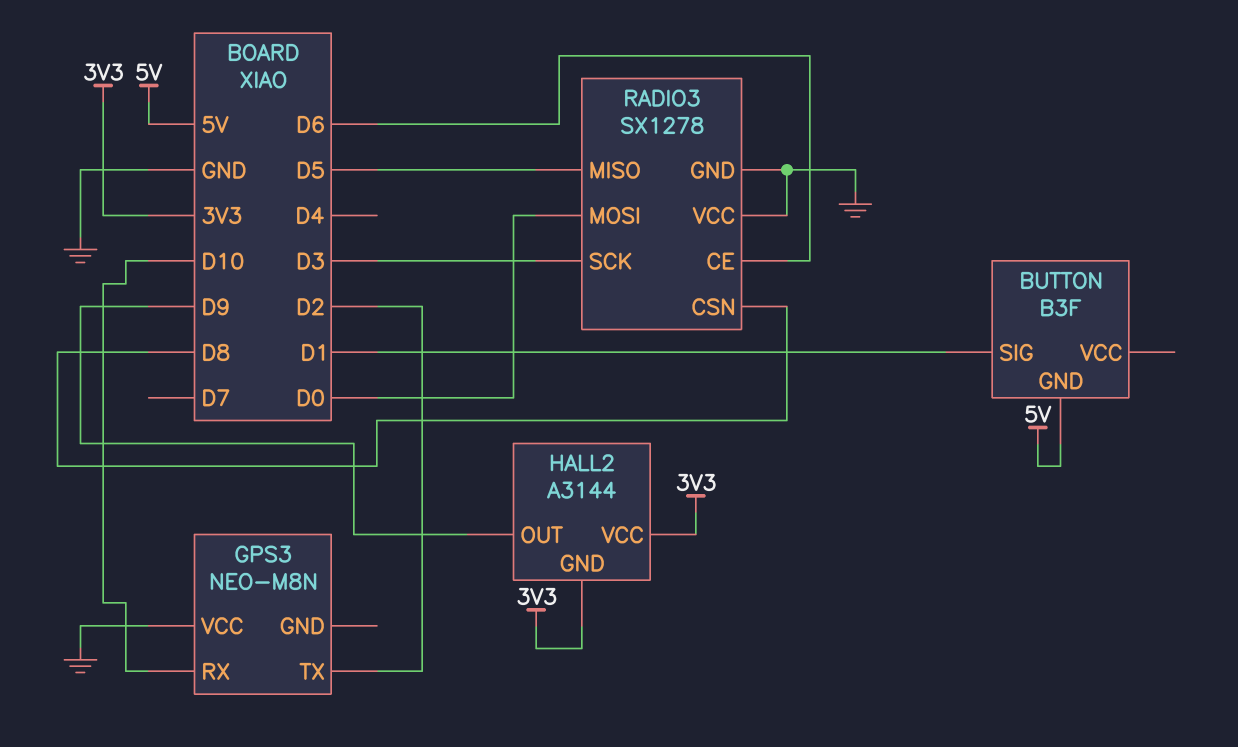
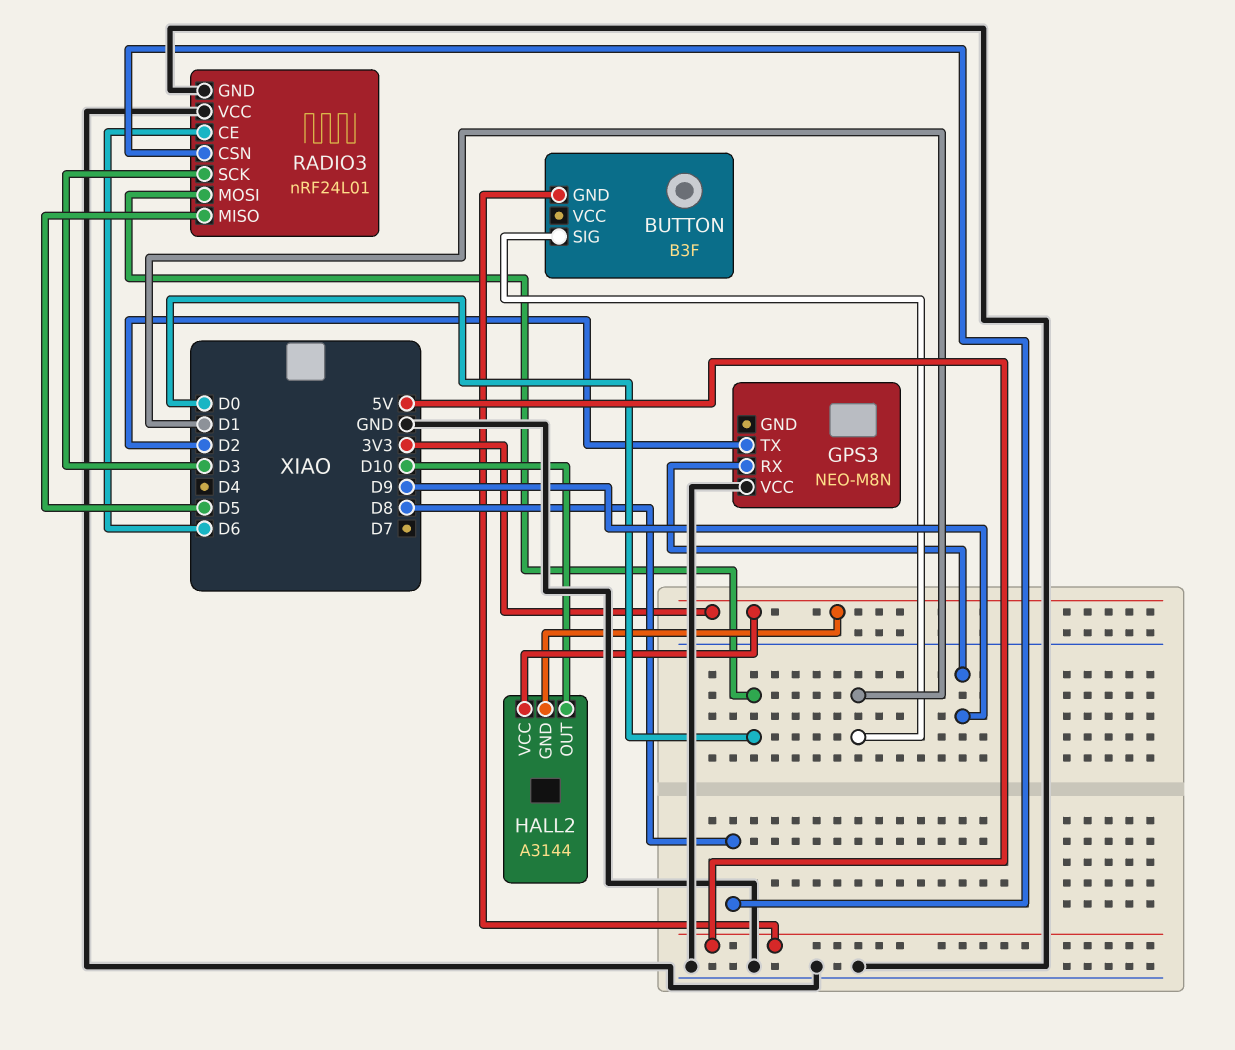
GPS3 pin RX: D10 -> D9
HALL2 pin OUT: D9 -> D10
RADIO3: SX1278 -> nRF24L01

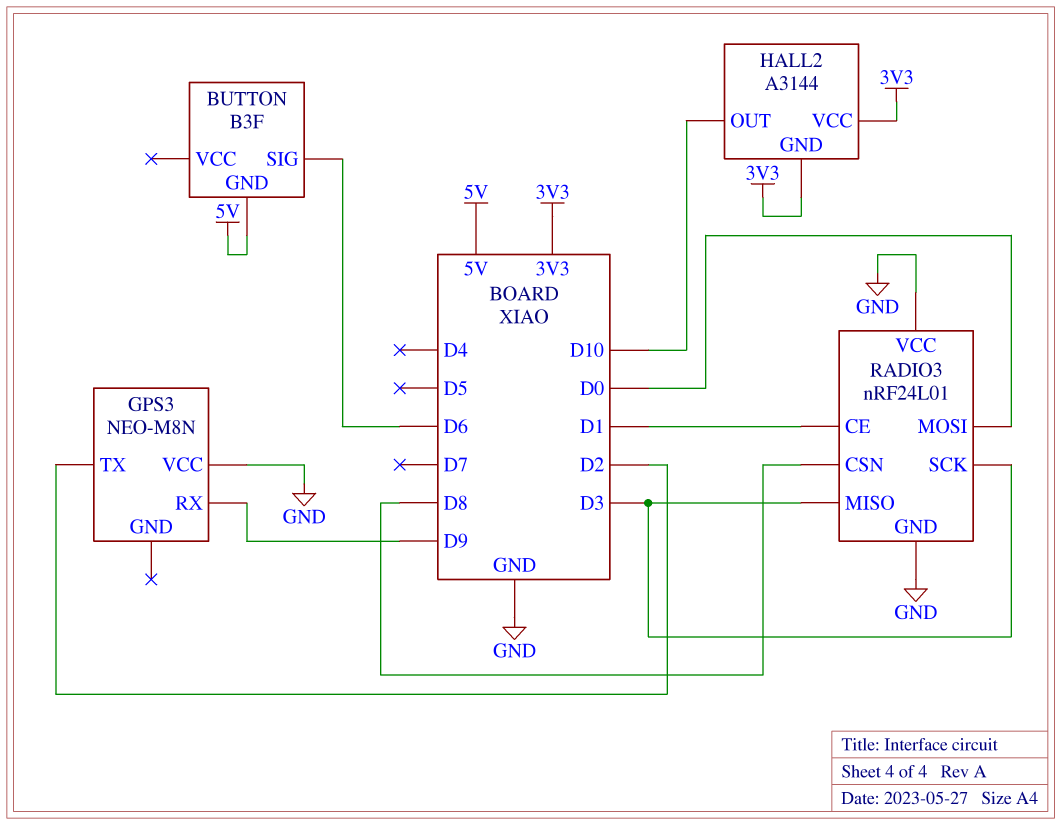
BUTTON pin SIG: D1 -> D6
RADIO3 pin CE: D6 -> D1
RADIO3 pin MISO: D5 -> D3

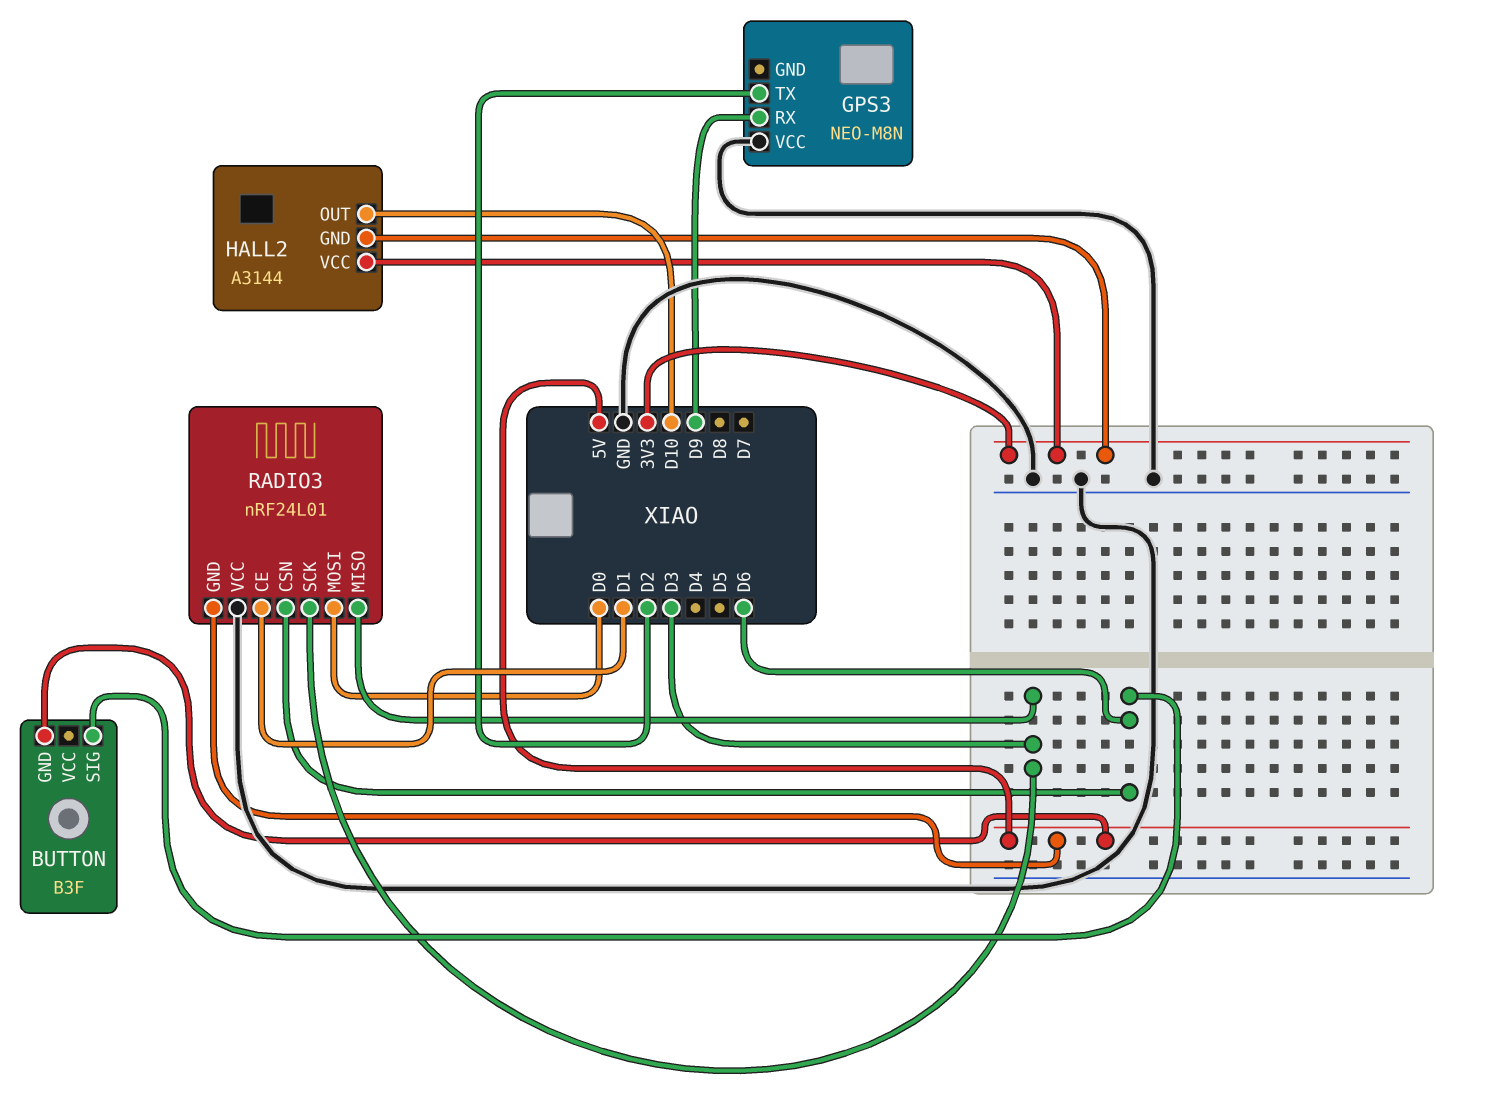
RADIO3 pin CSN: D8 -> D6
RADIO3 pin GND: GND -> 5V

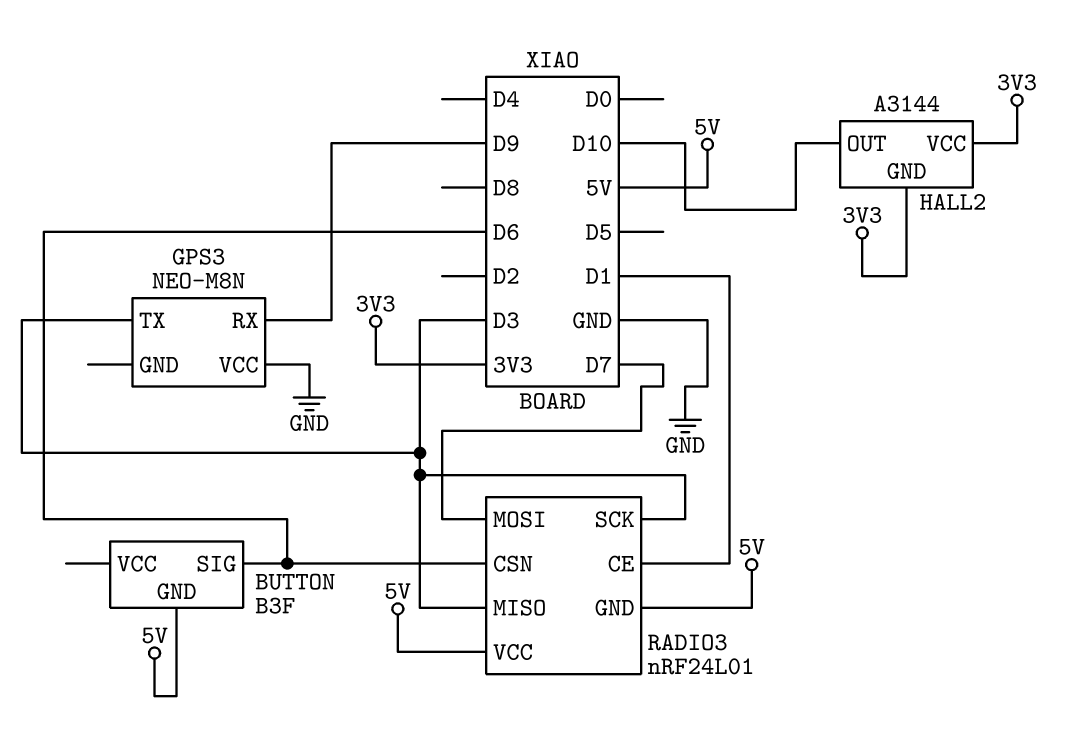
GPS3 pin TX: D2 -> D3
RADIO3 pin MOSI: D0 -> D7
RADIO3 pin VCC: GND -> 5V

